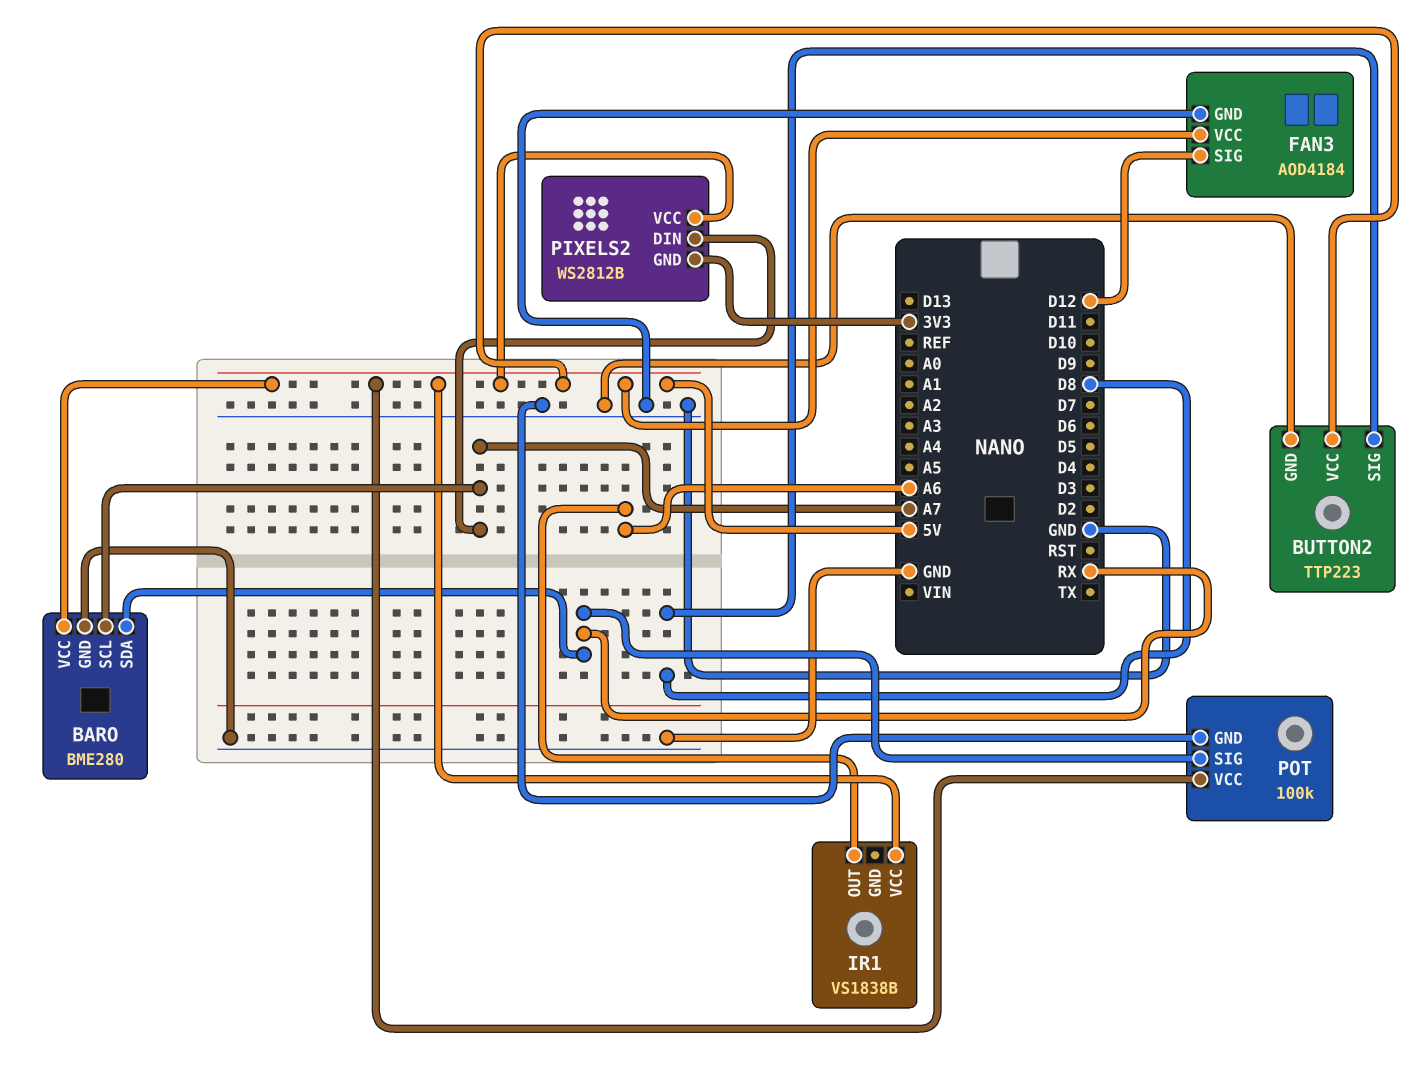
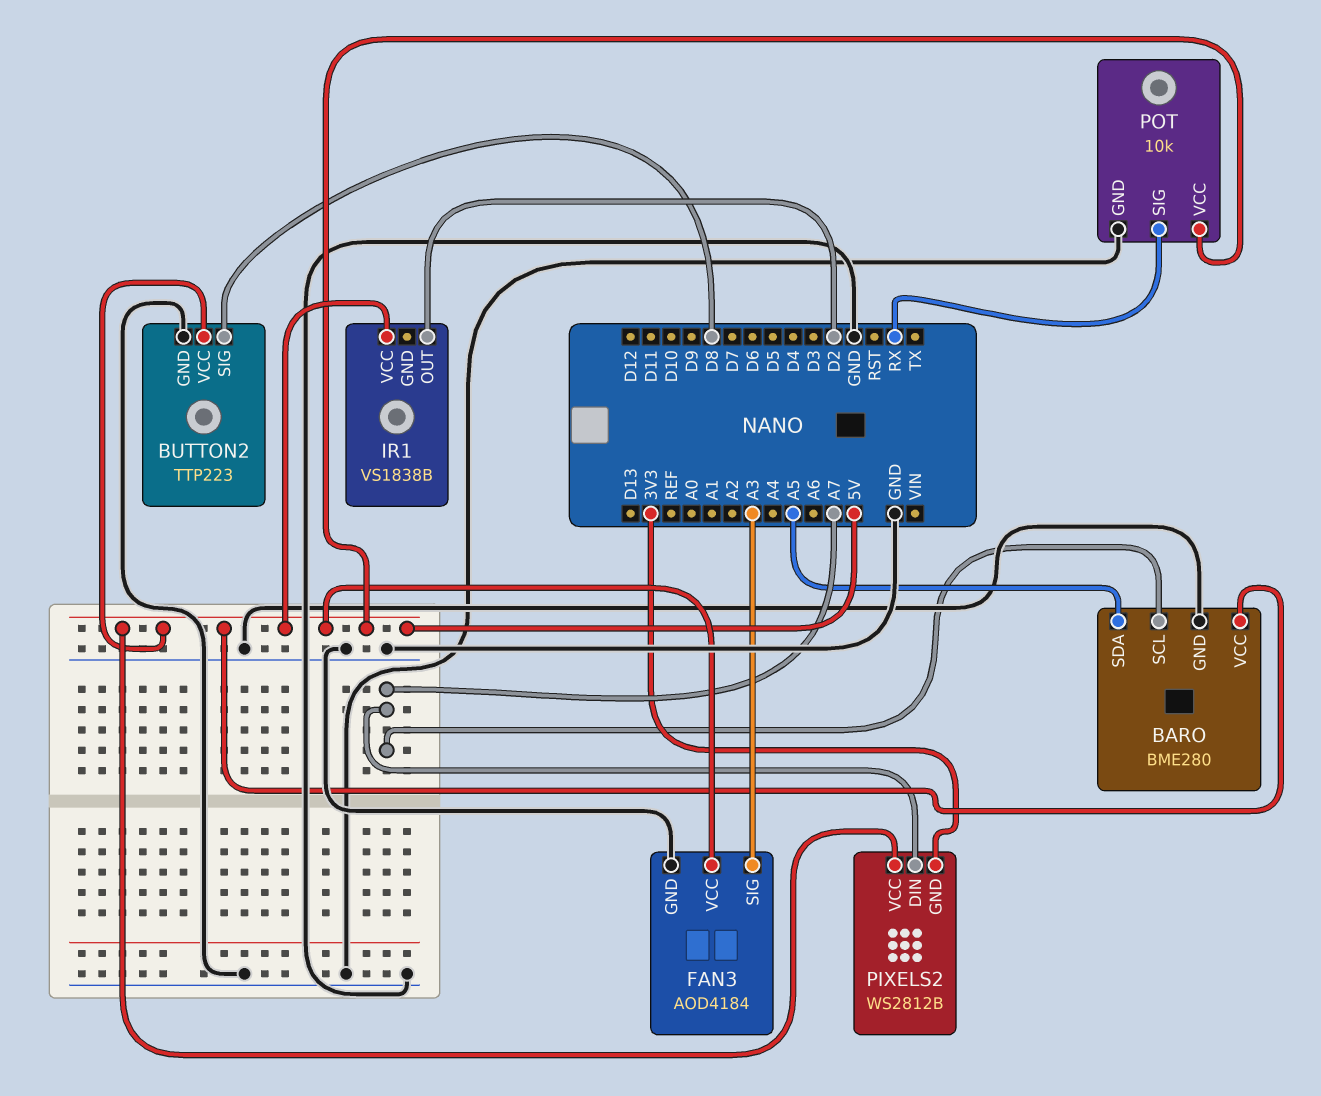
BARO pin SDA: RX -> A5
FAN3 pin SIG: D12 -> A3
IR1 pin OUT: A6 -> D2
POT: 100k -> 10k

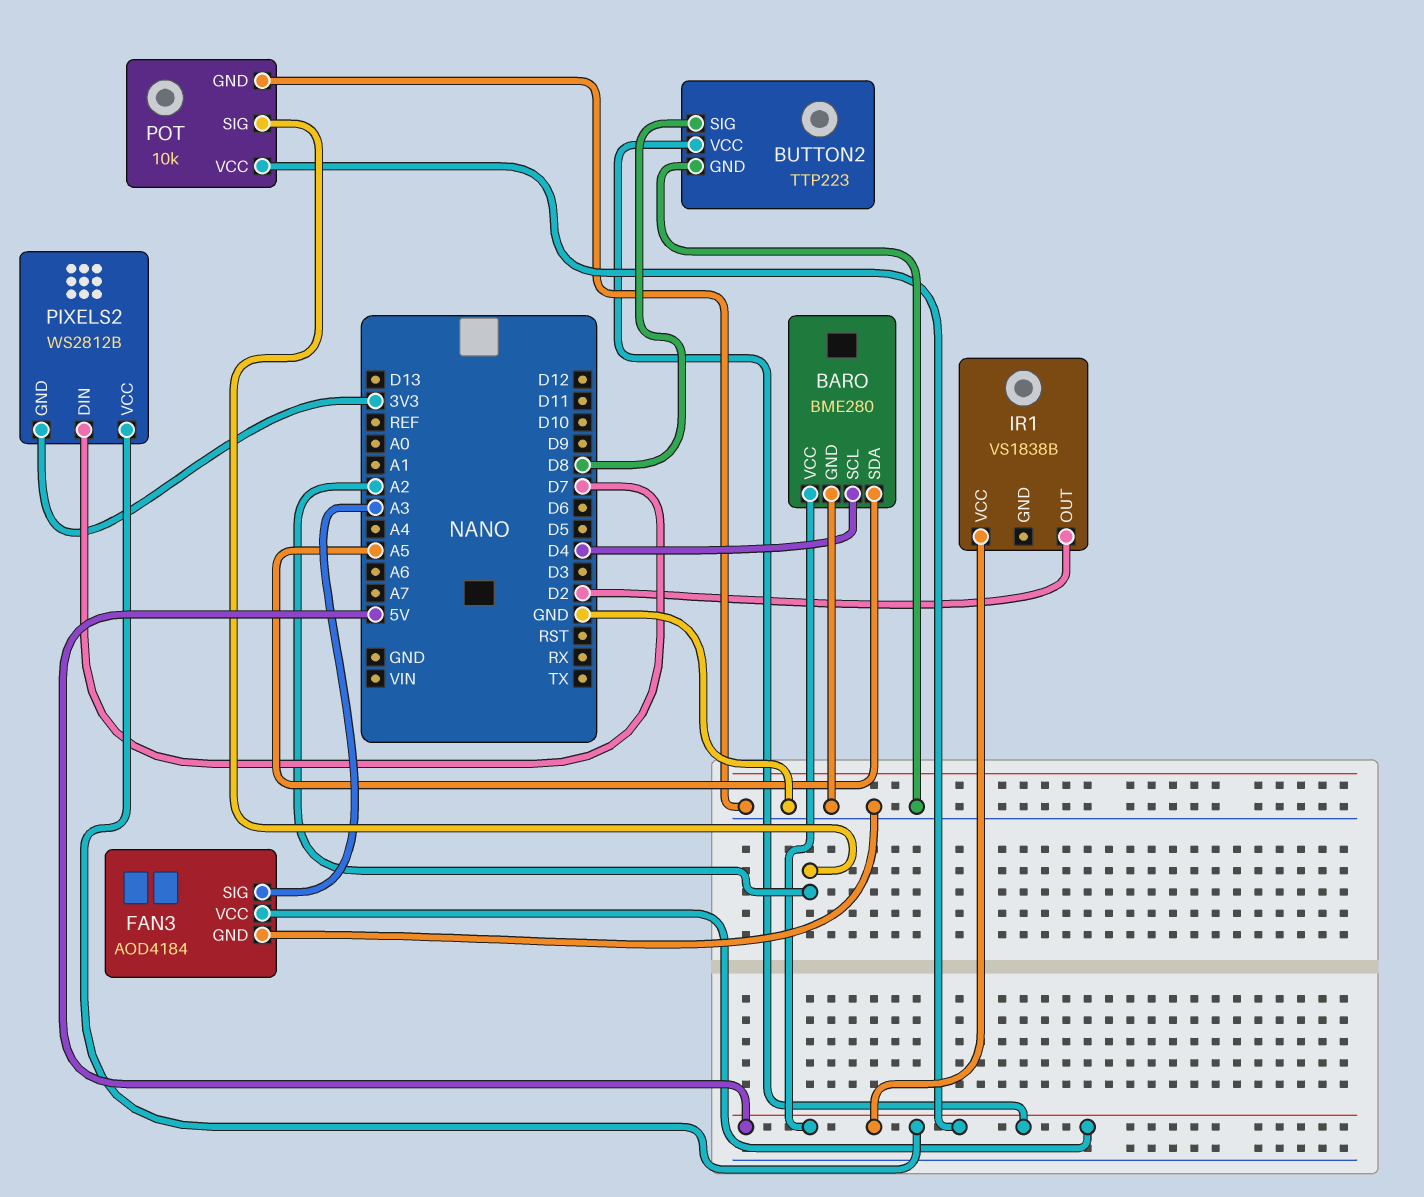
BARO pin SCL: A7 -> D4
PIXELS2 pin DIN: A7 -> D7
POT pin SIG: RX -> A2

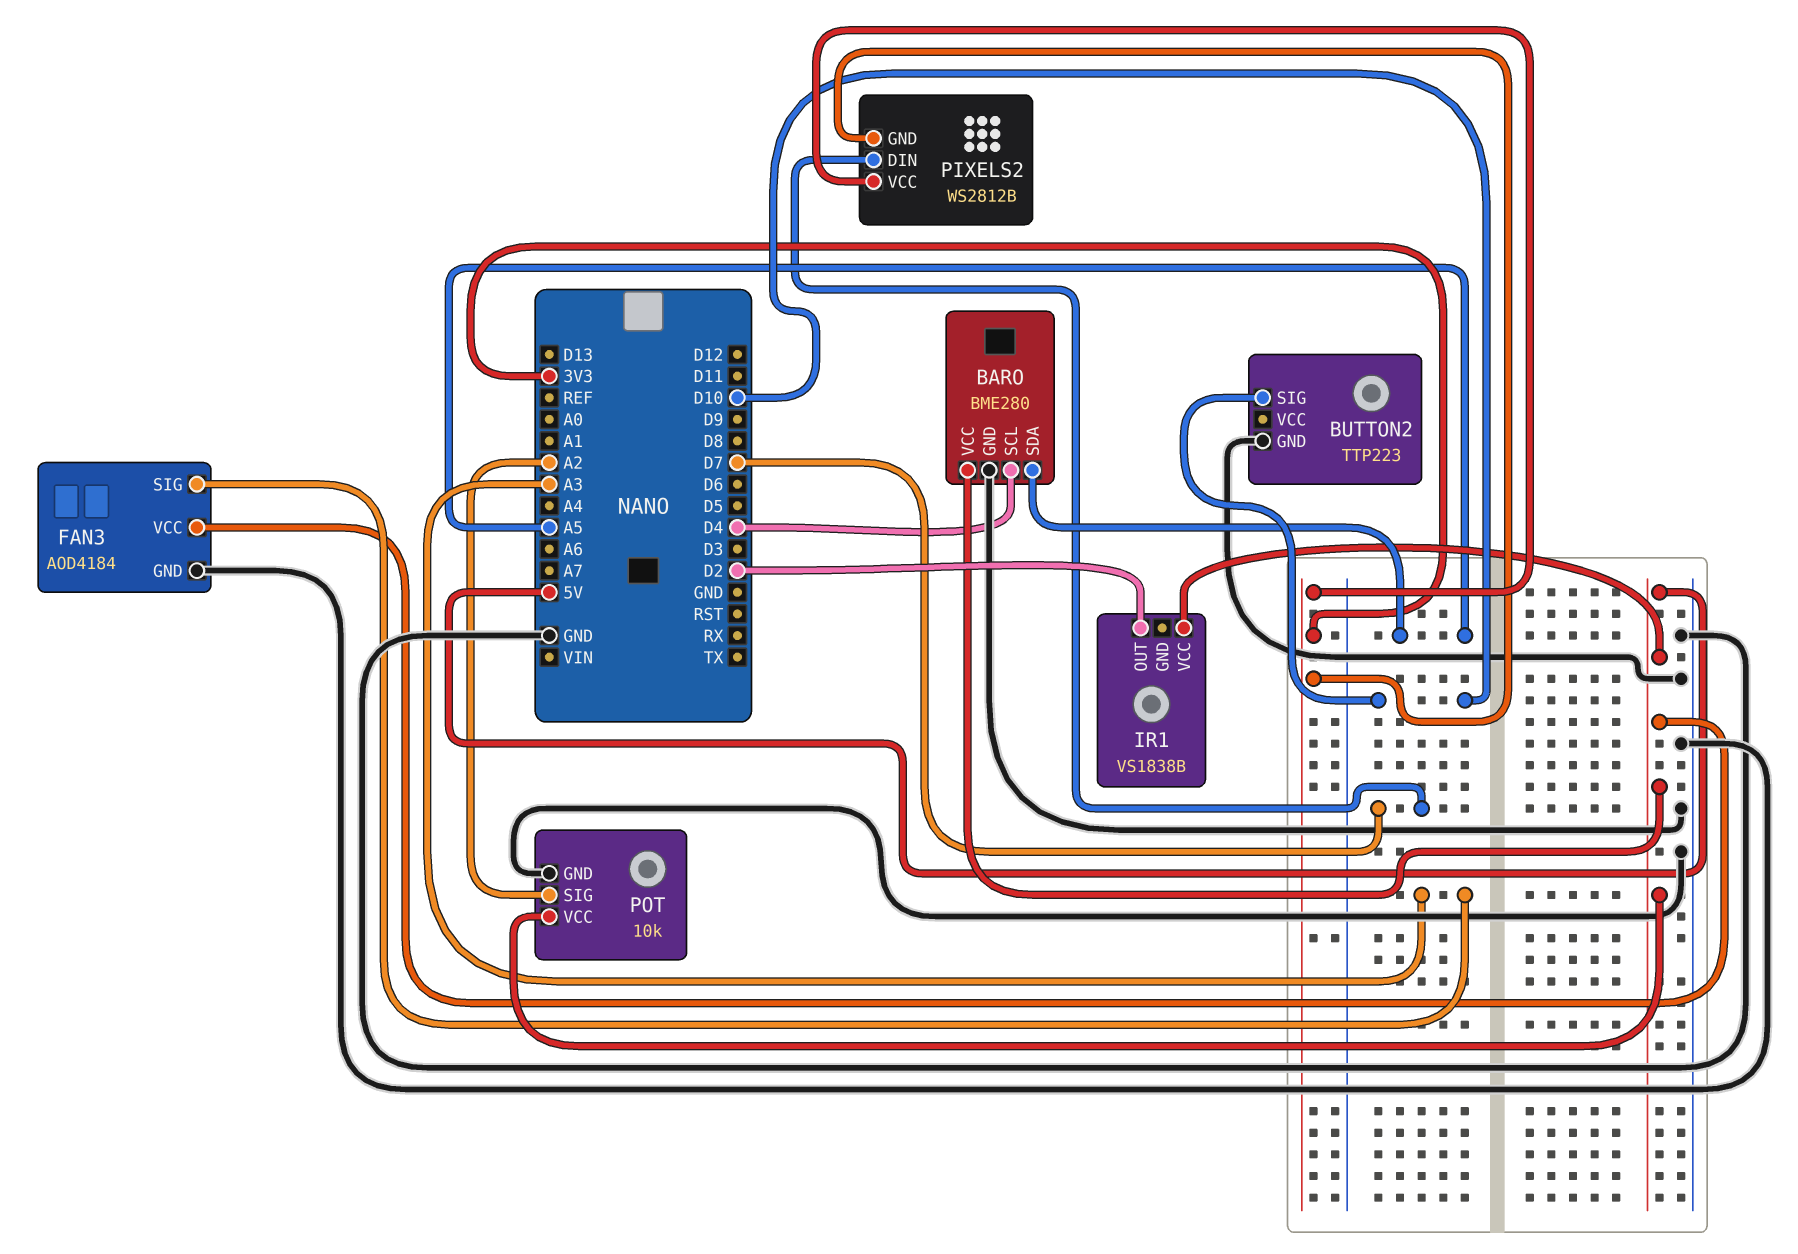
BUTTON2 pin SIG: D8 -> D10
BUTTON2 pin VCC: 5V -> none
PIXELS2 pin VCC: 5V -> 3V3

